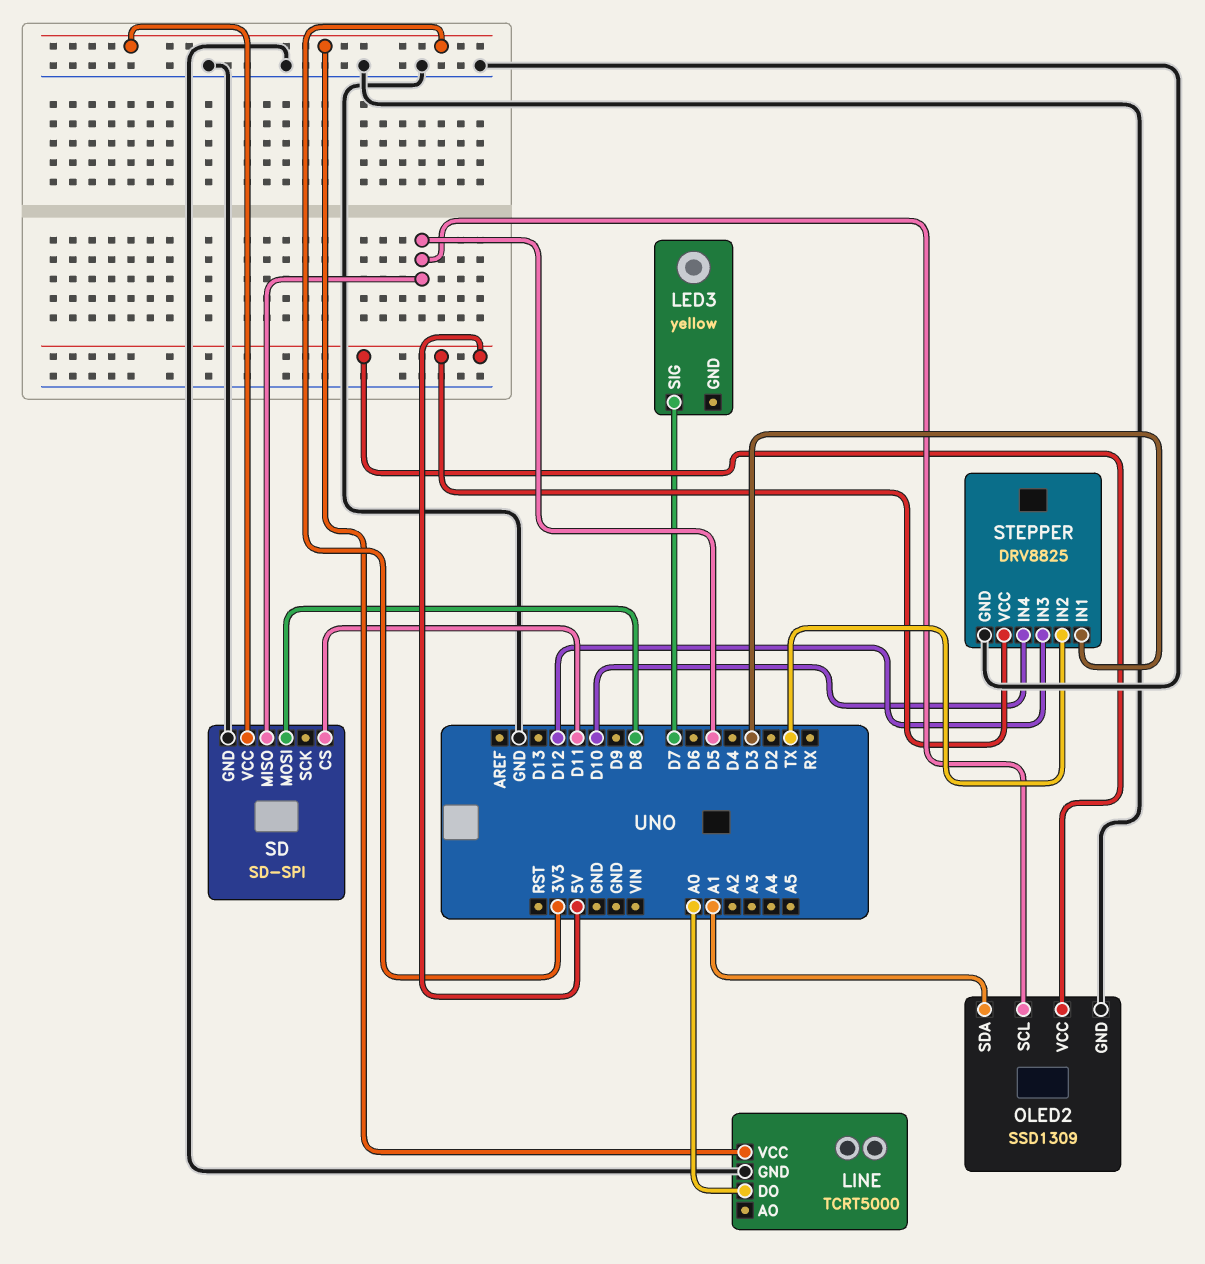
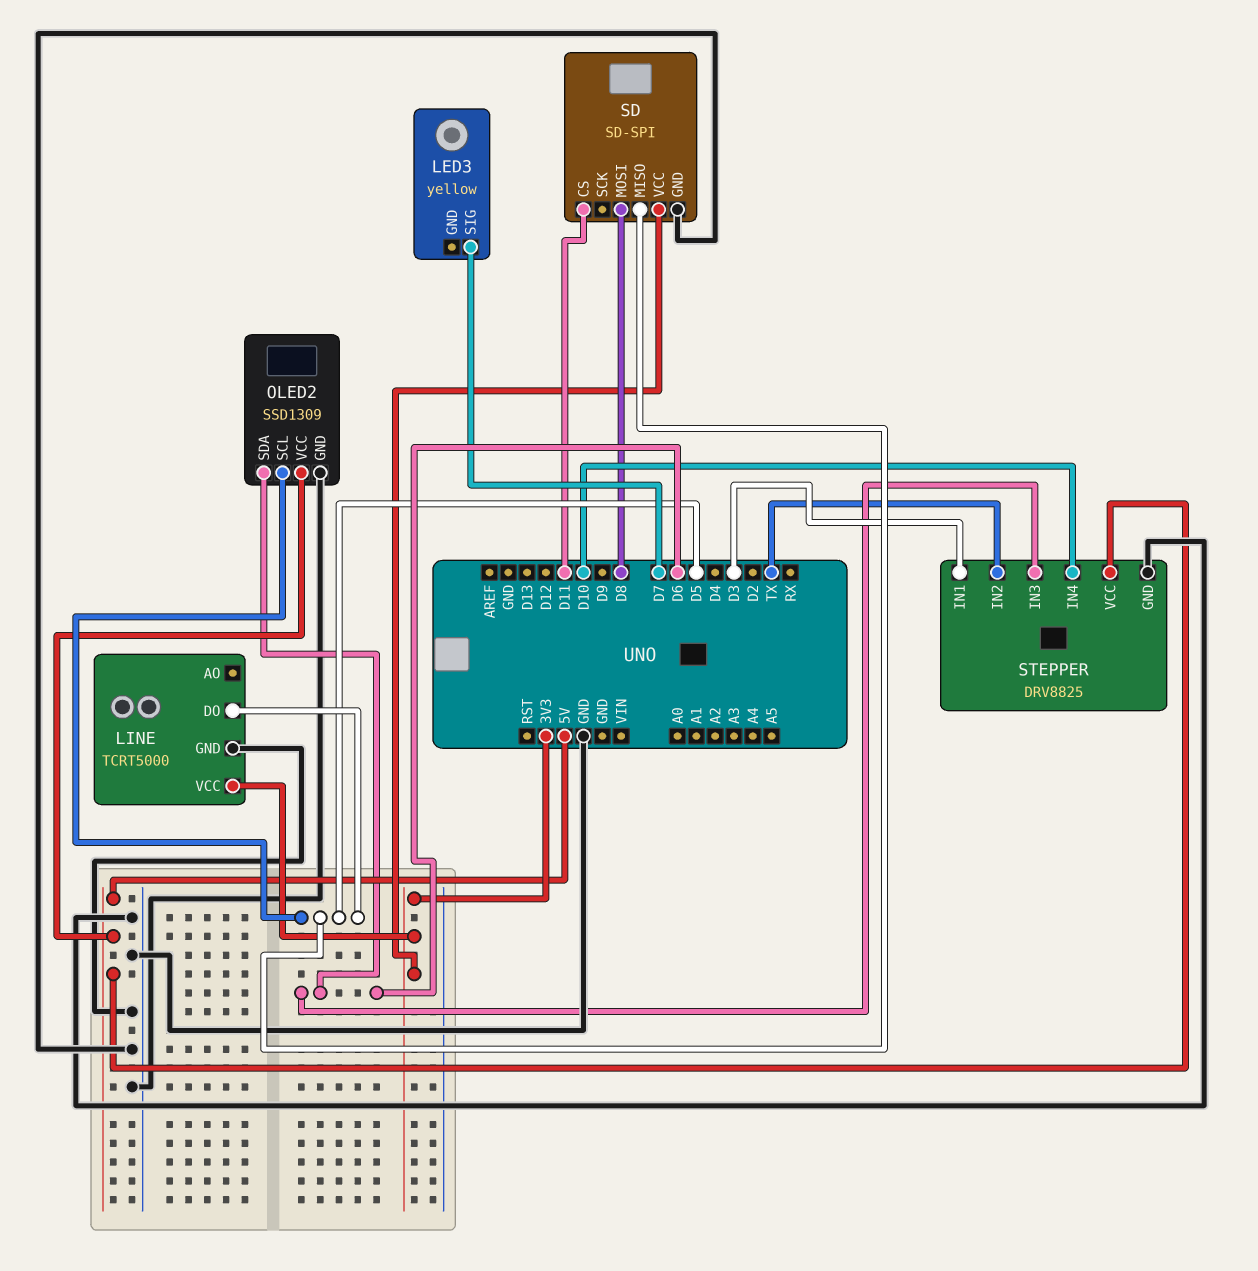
LINE pin DO: A0 -> D5
OLED2 pin SDA: A1 -> D6
STEPPER pin IN3: D12 -> D6

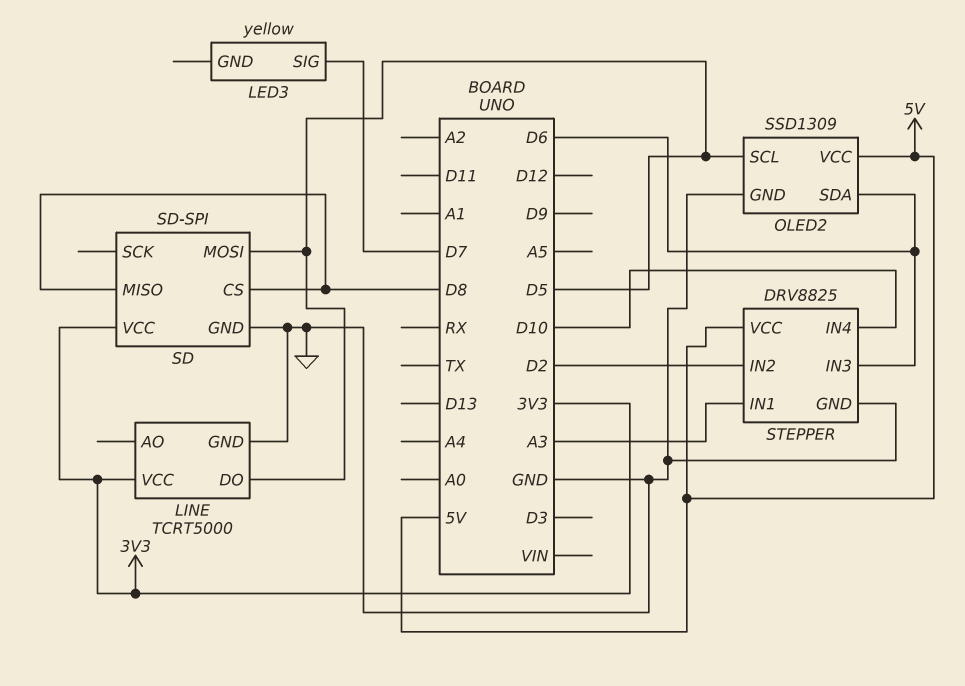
SD pin CS: D11 -> D8
SD pin MISO: D5 -> D8
SD pin MOSI: D8 -> D5
STEPPER pin IN1: D3 -> A3
STEPPER pin IN2: TX -> D2

